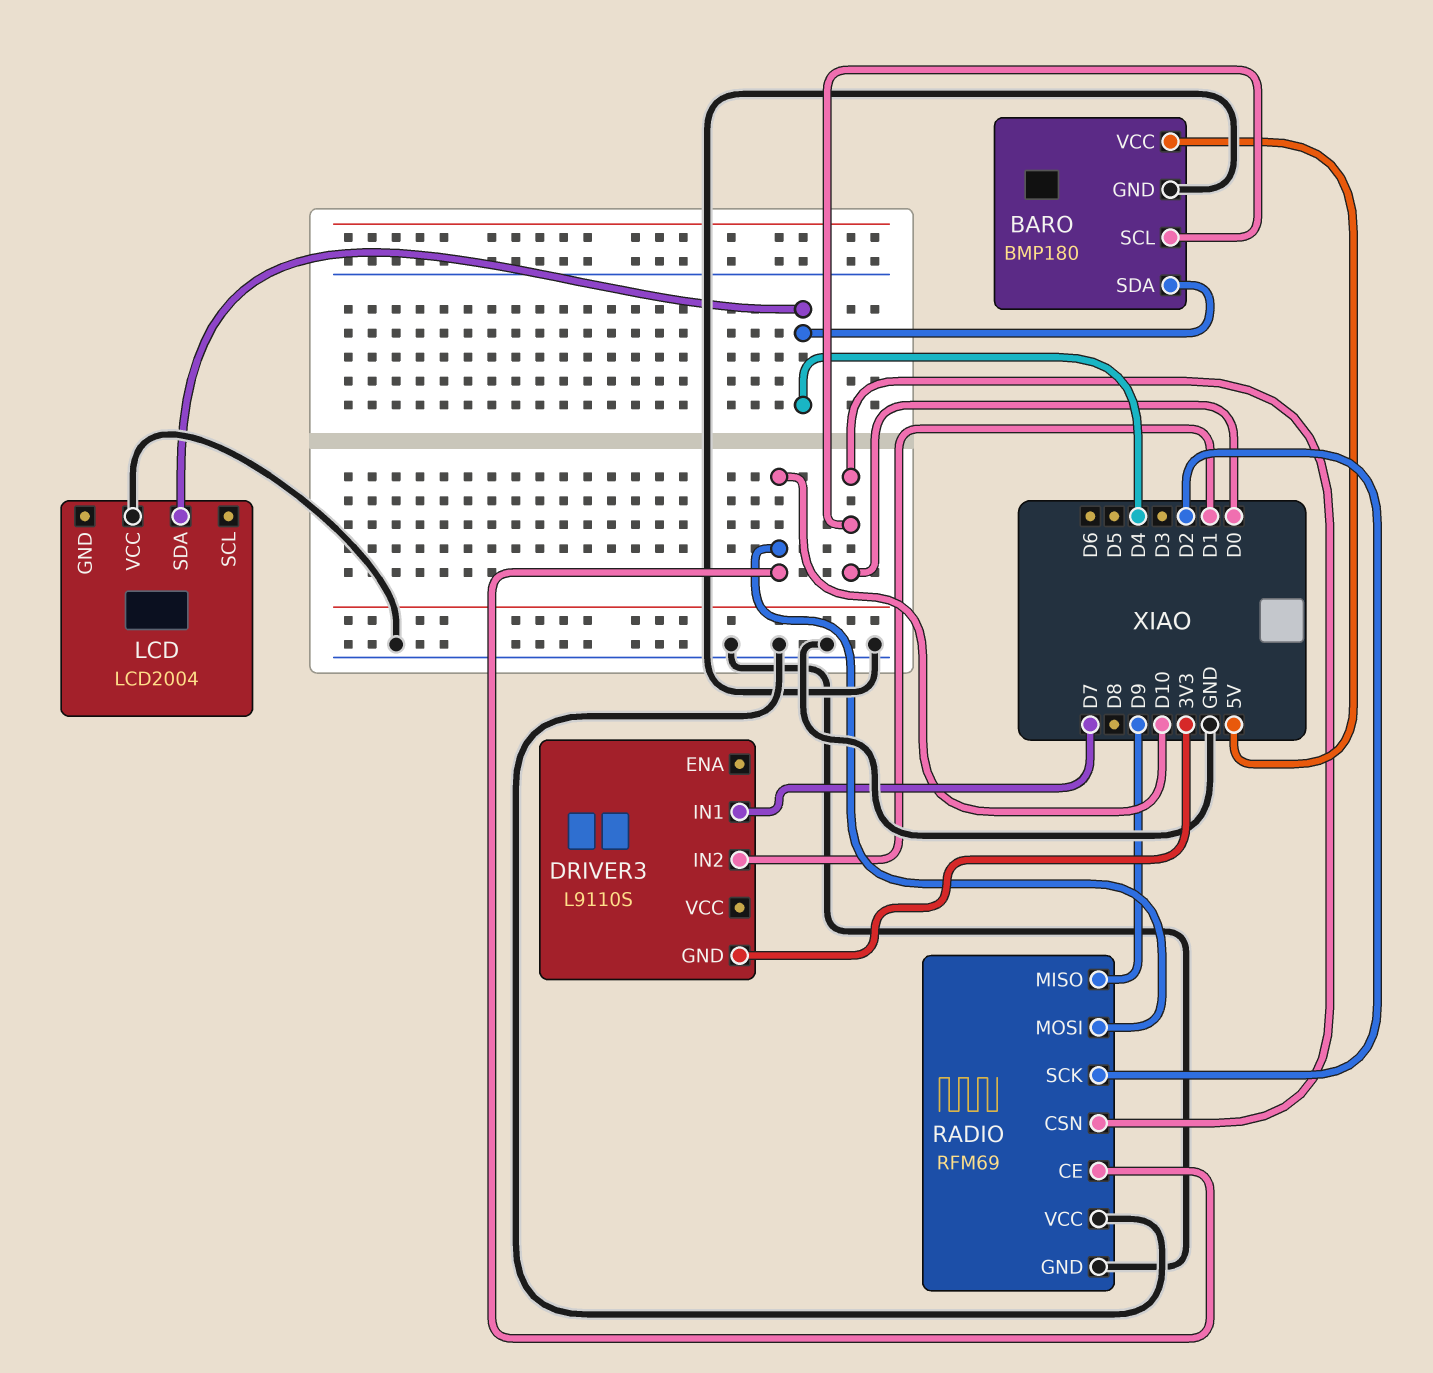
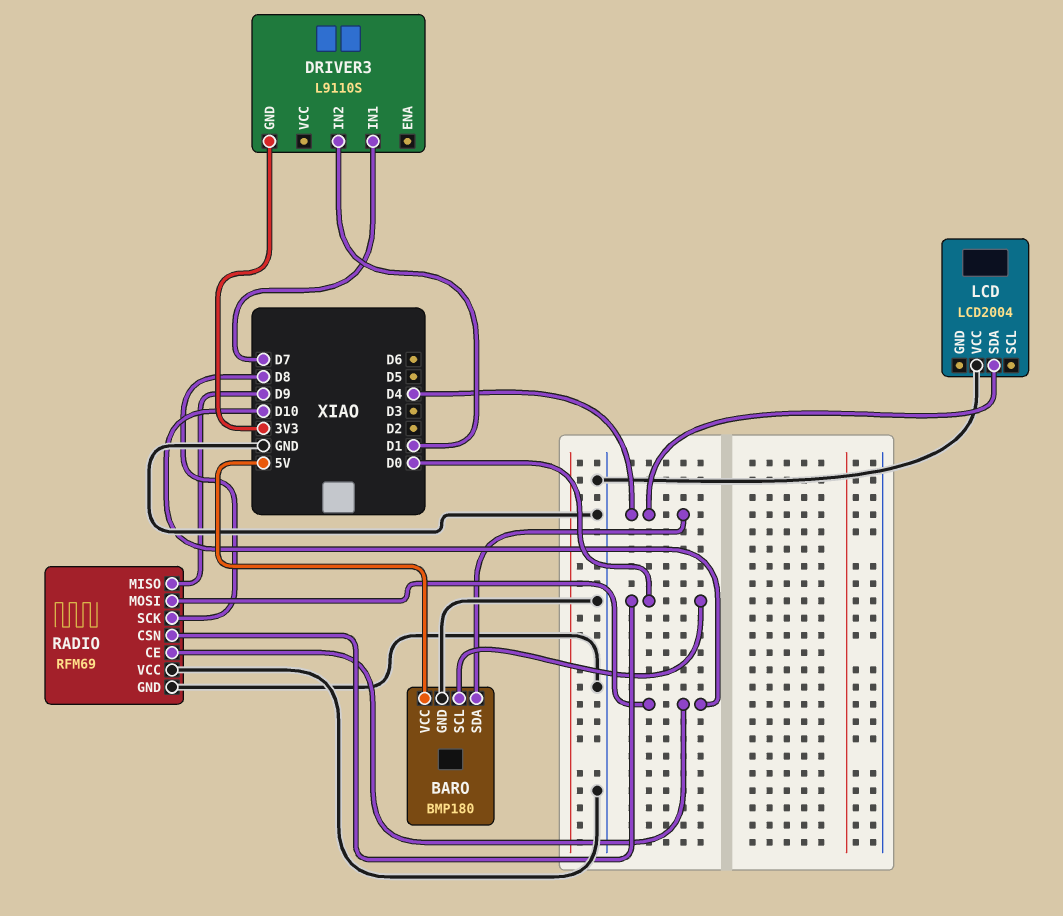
RADIO pin SCK: D2 -> D8

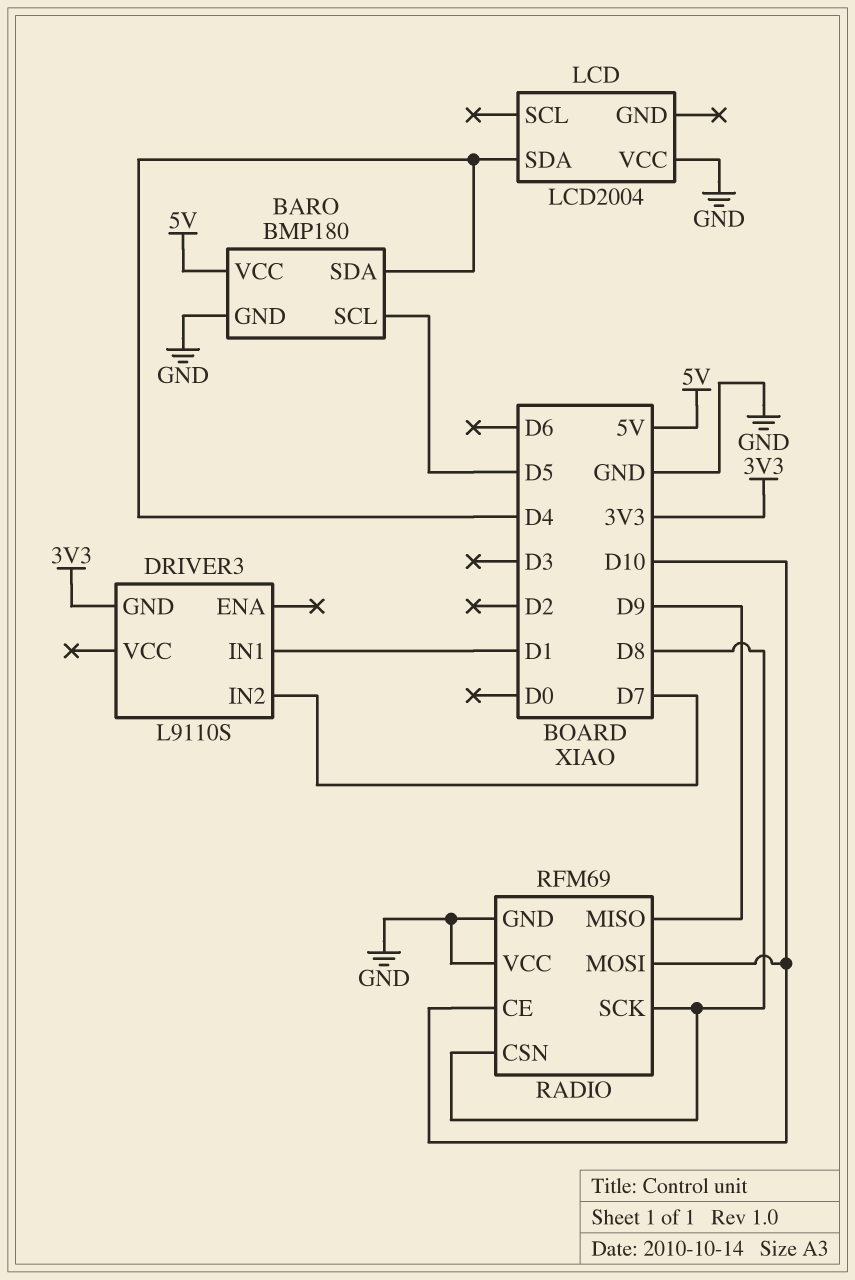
BARO pin SCL: D0 -> D5
DRIVER3 pin IN1: D7 -> D1
DRIVER3 pin IN2: D1 -> D7
RADIO pin CSN: D0 -> D8

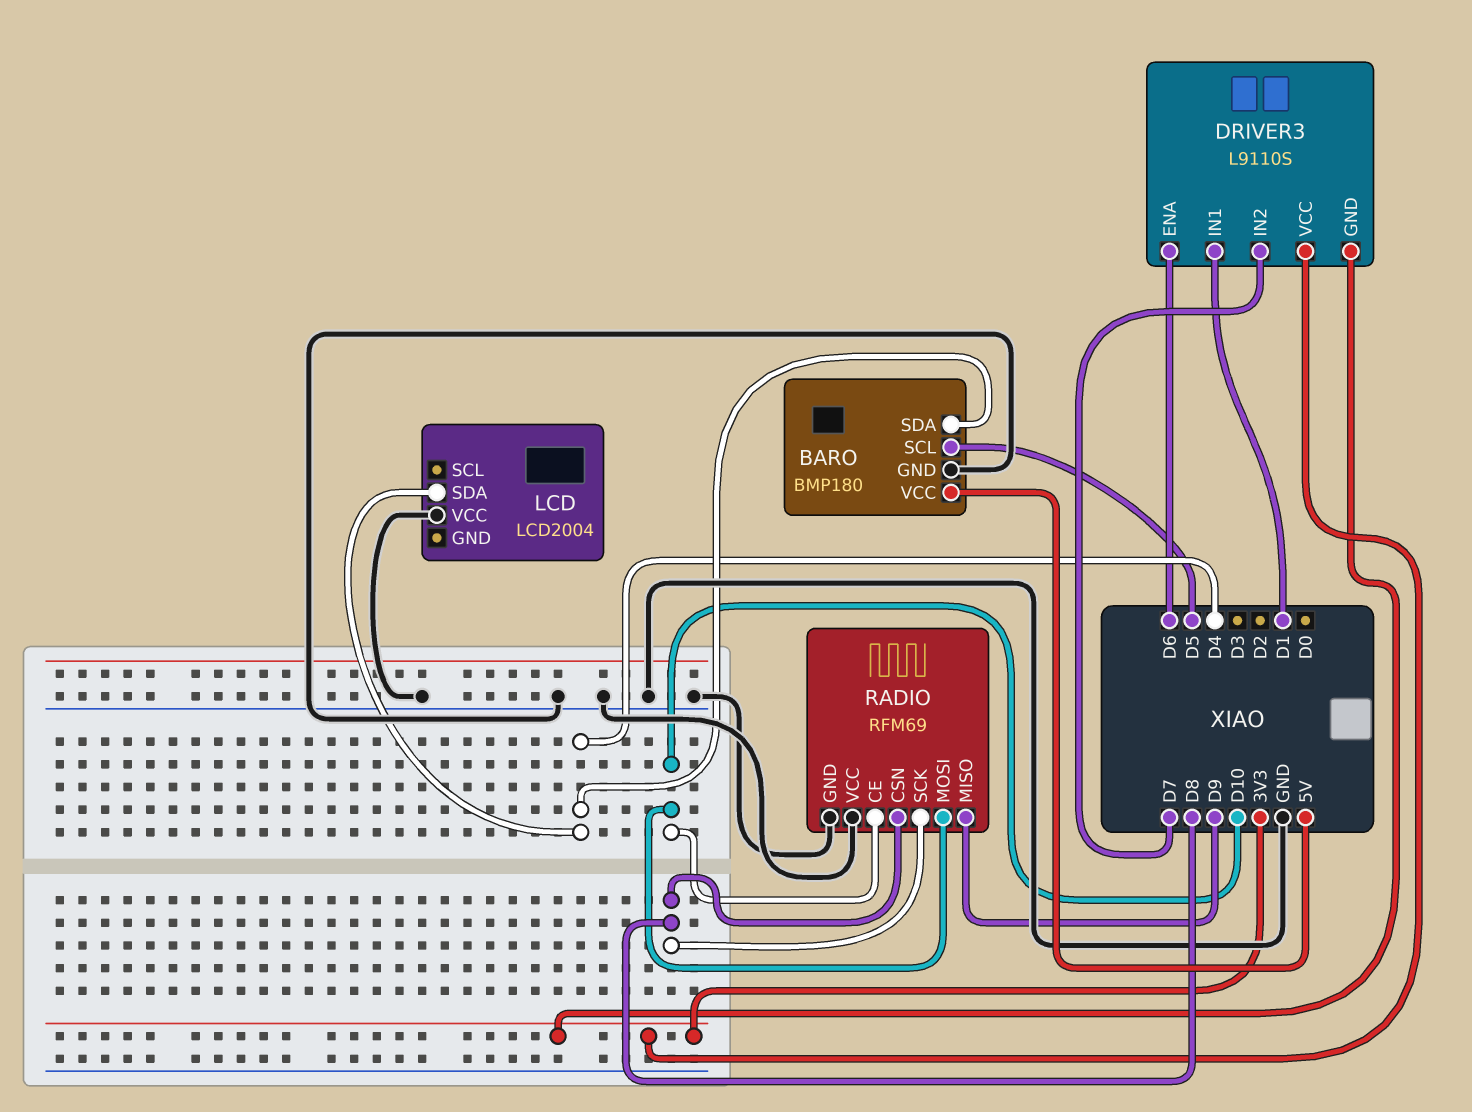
DRIVER3 pin ENA: none -> D6
DRIVER3 pin VCC: none -> 3V3

